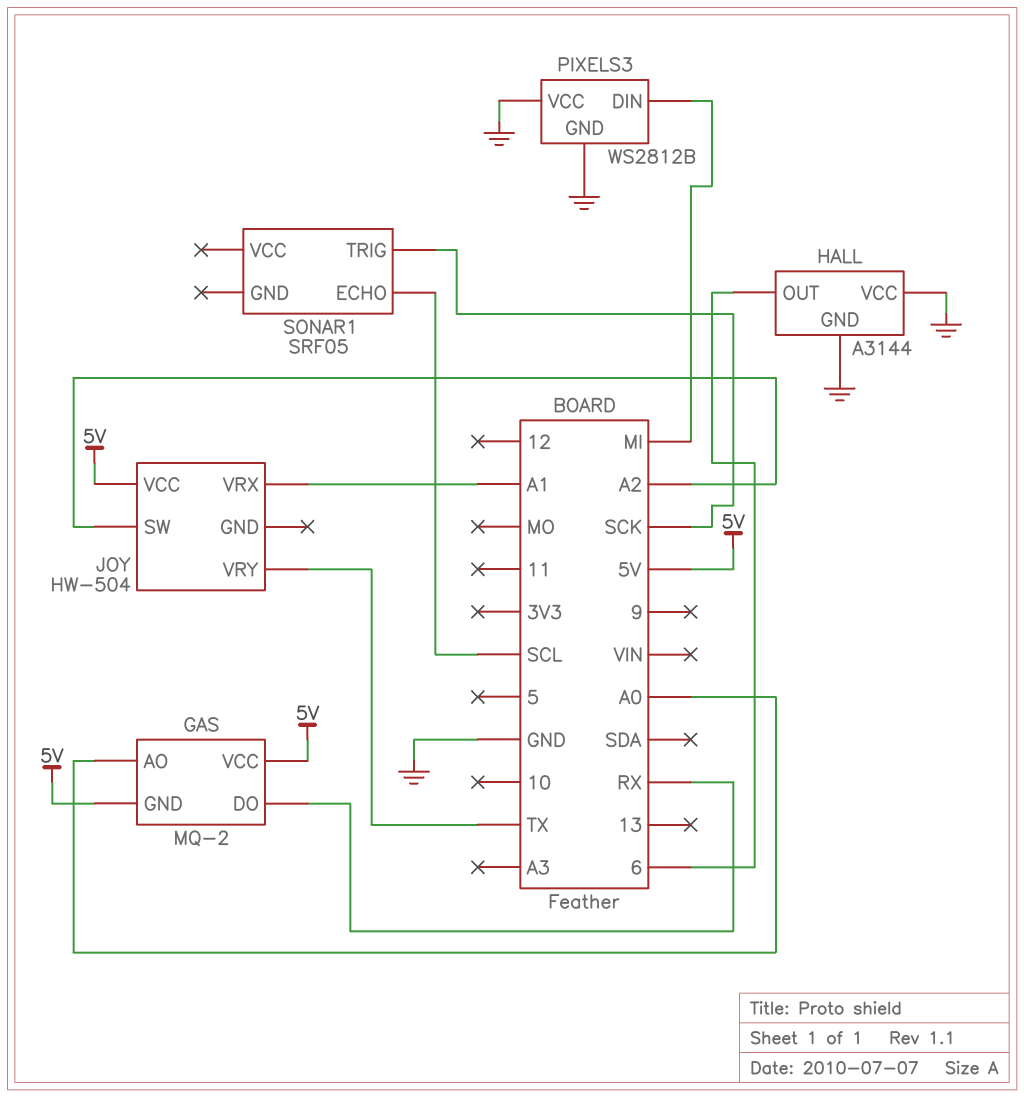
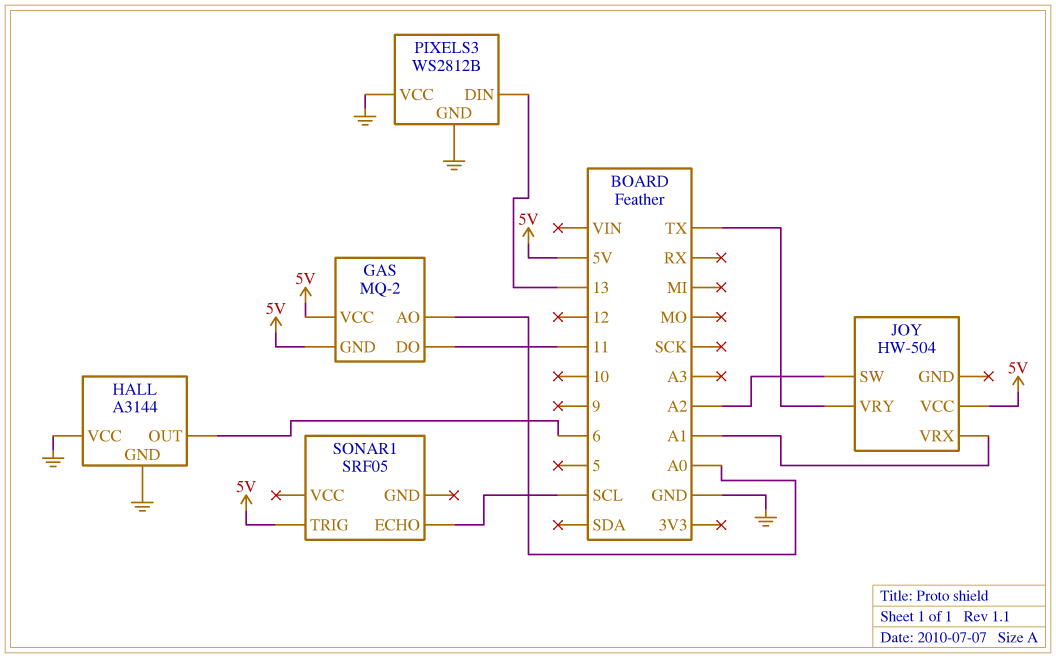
GAS pin DO: RX -> 11
PIXELS3 pin DIN: MI -> 13
SONAR1 pin TRIG: SCK -> 5V

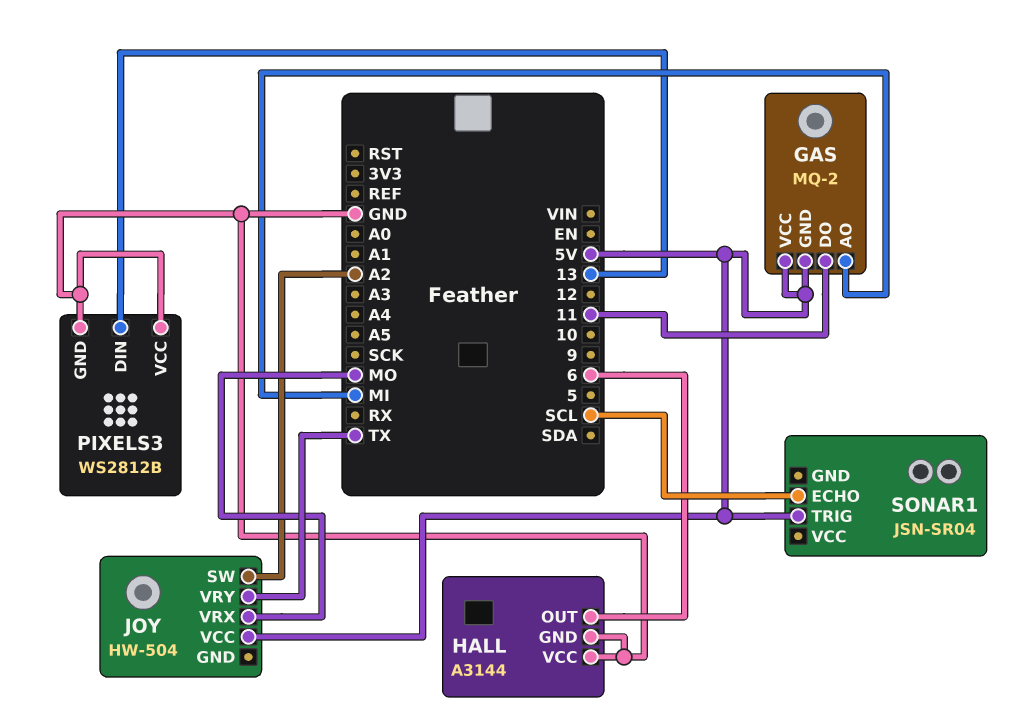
GAS pin AO: A0 -> MI
JOY pin VRX: A1 -> MO
SONAR1: SRF05 -> JSN-SR04

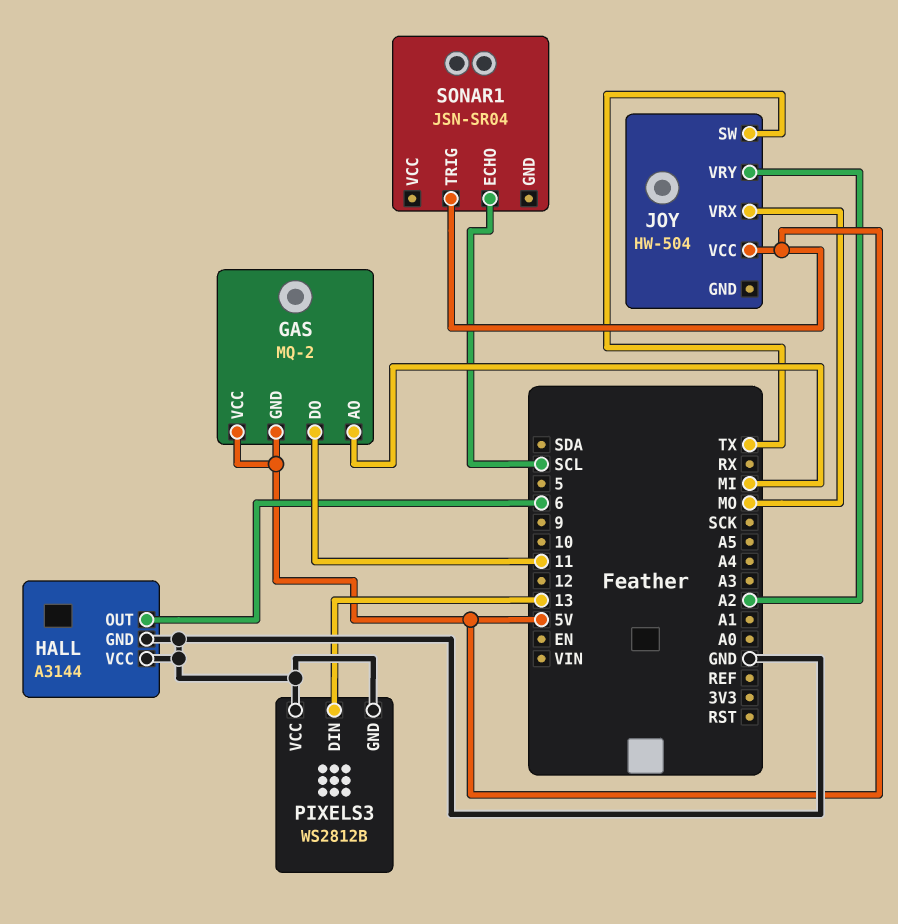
JOY pin SW: A2 -> TX
JOY pin VRY: TX -> A2

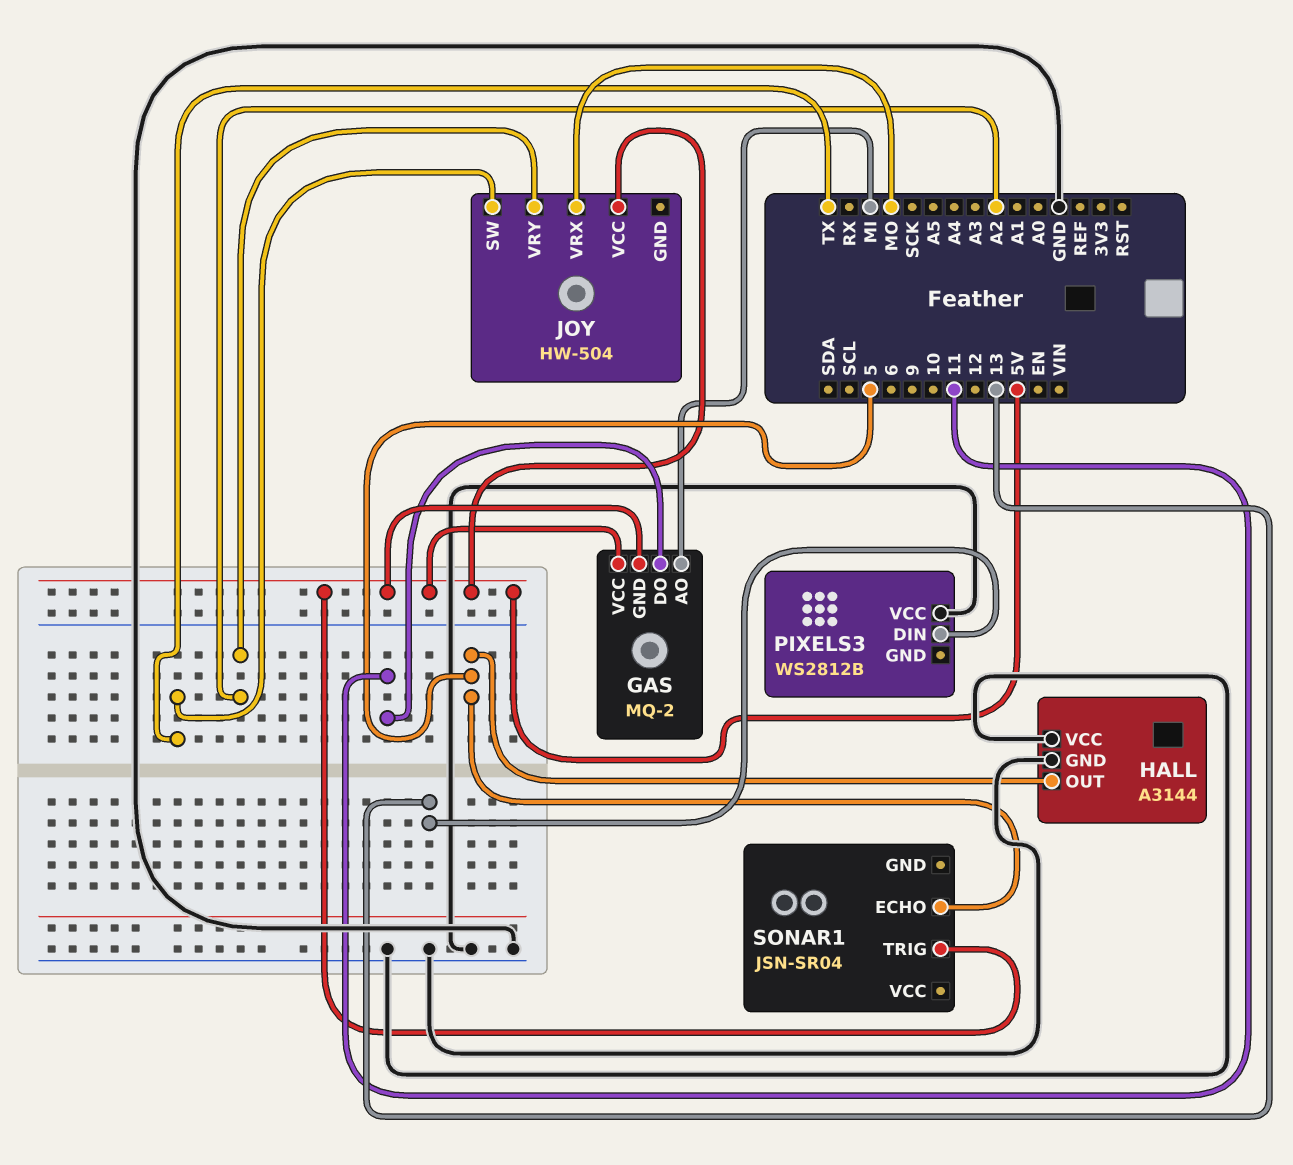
HALL pin OUT: 6 -> 5
PIXELS3 pin GND: GND -> none
SONAR1 pin ECHO: SCL -> 5

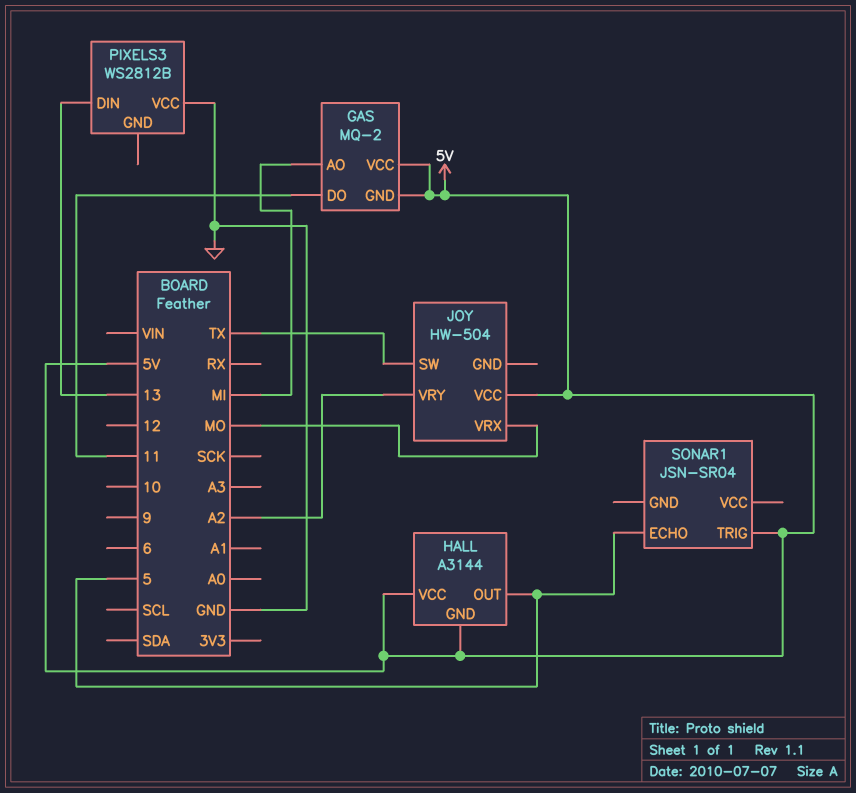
HALL pin GND: GND -> 5V
HALL pin VCC: GND -> 5V

